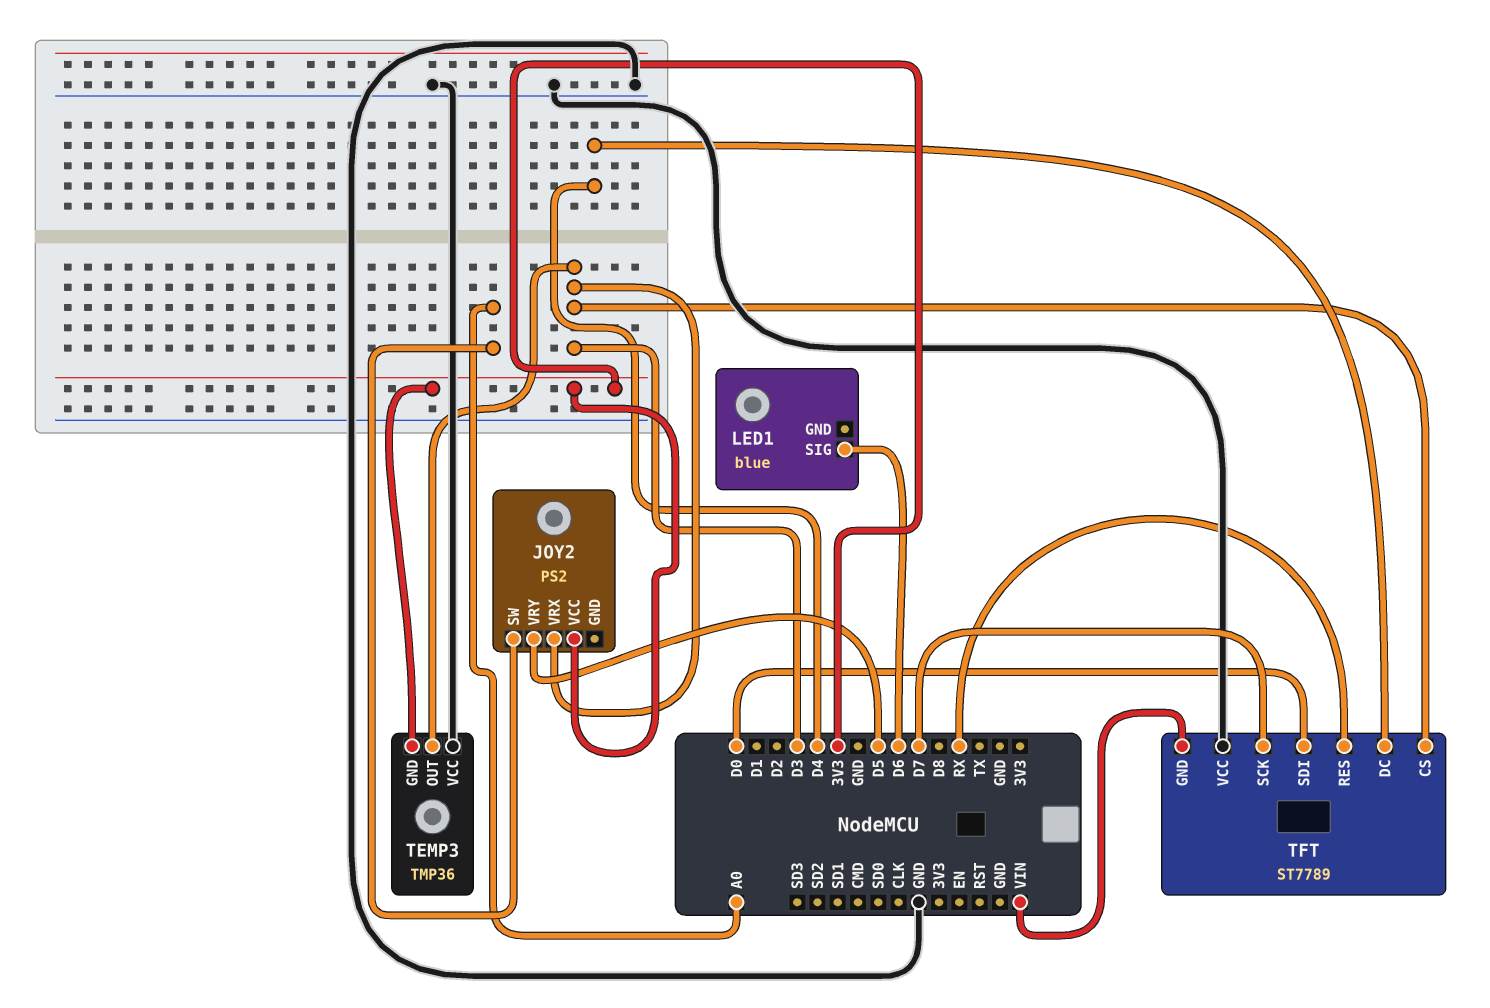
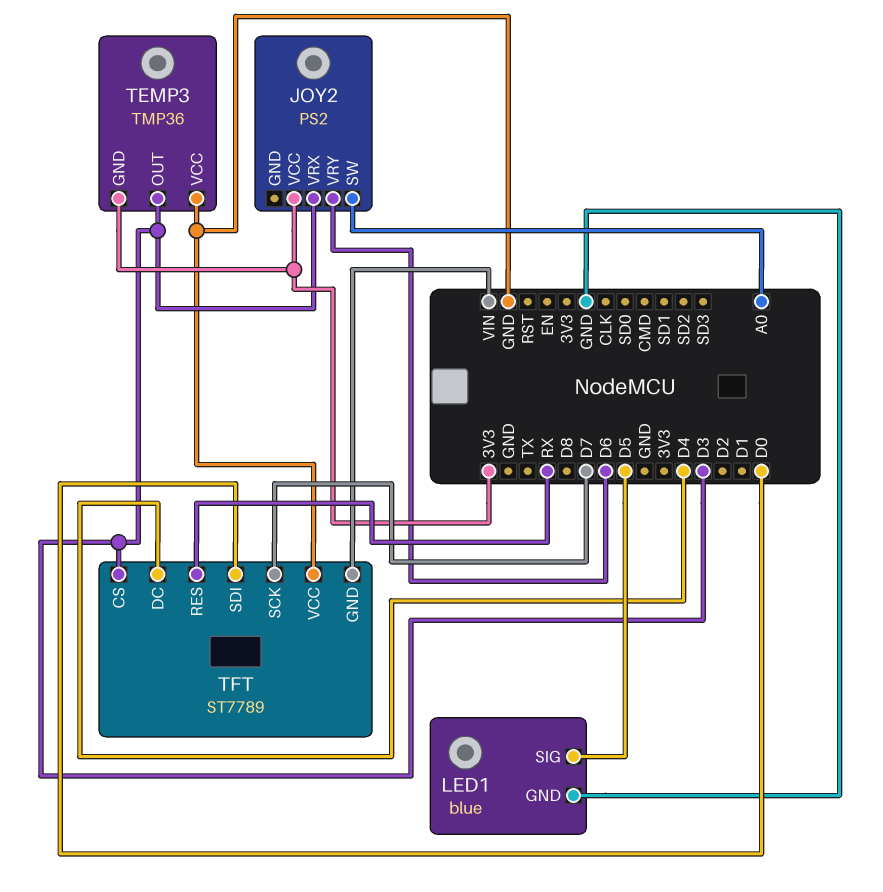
JOY2 pin VRY: D5 -> D6
LED1 pin GND: none -> GND
LED1 pin SIG: D6 -> D5

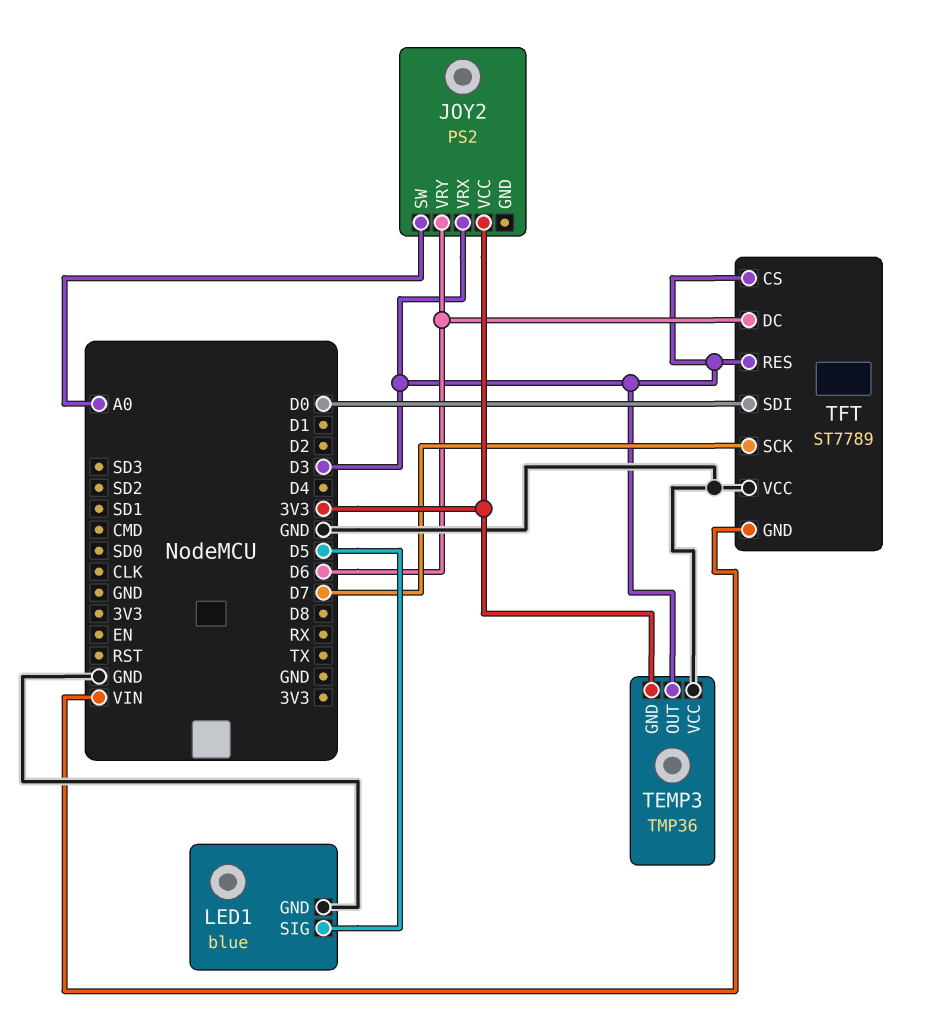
TFT pin DC: D4 -> D6
TFT pin RES: RX -> D3

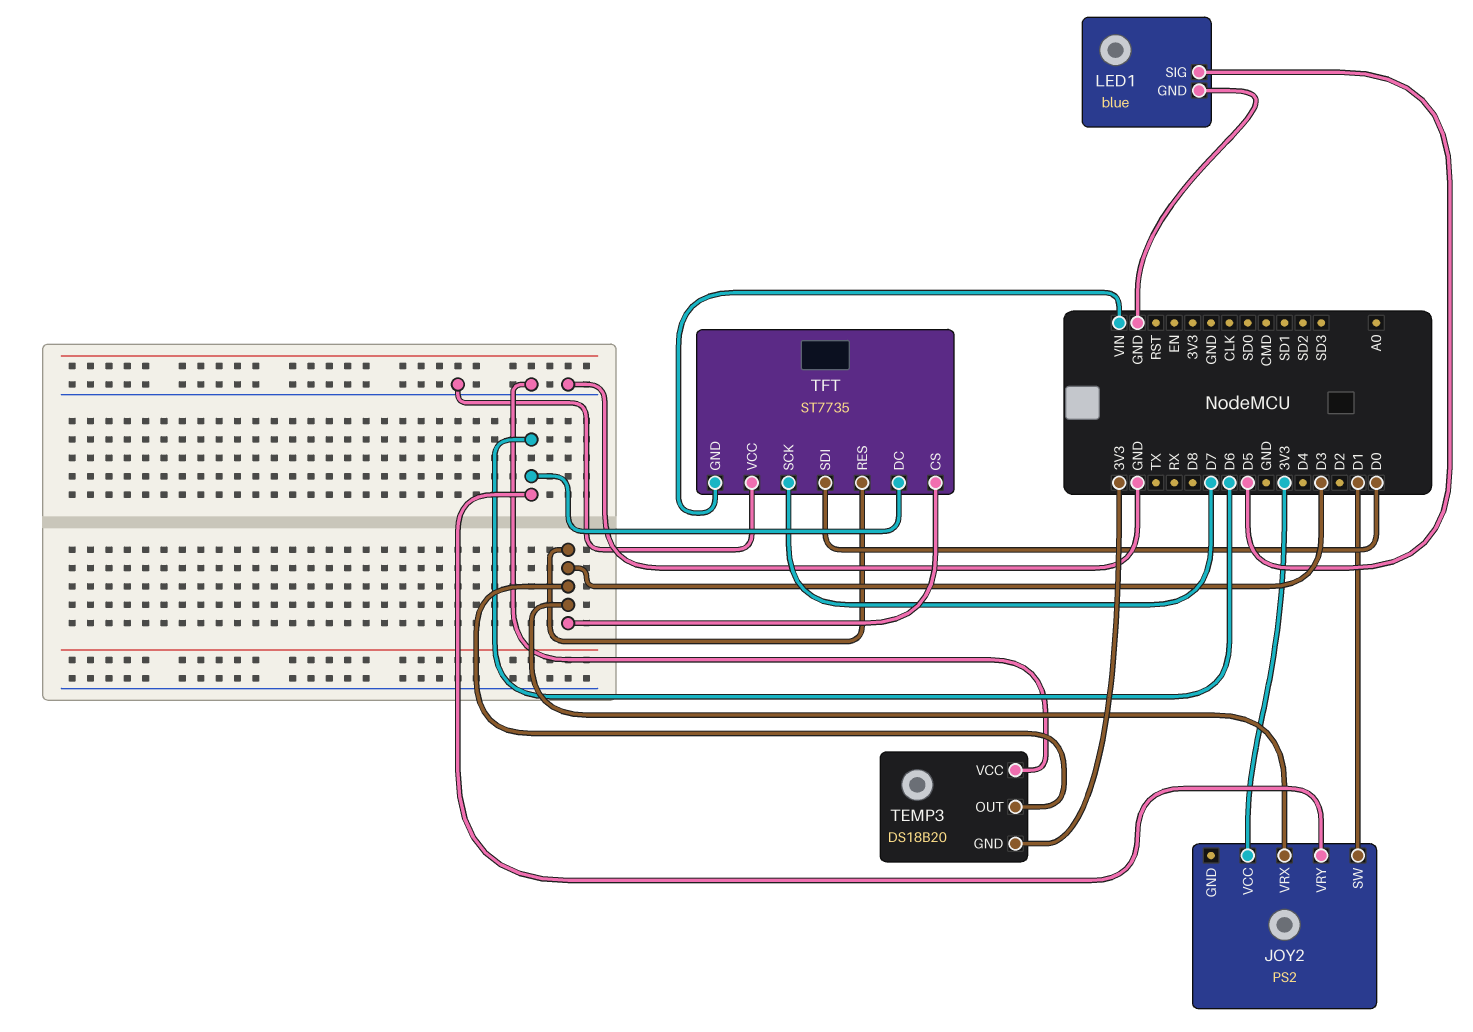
JOY2 pin SW: A0 -> D1
TEMP3: TMP36 -> DS18B20
TFT: ST7789 -> ST7735

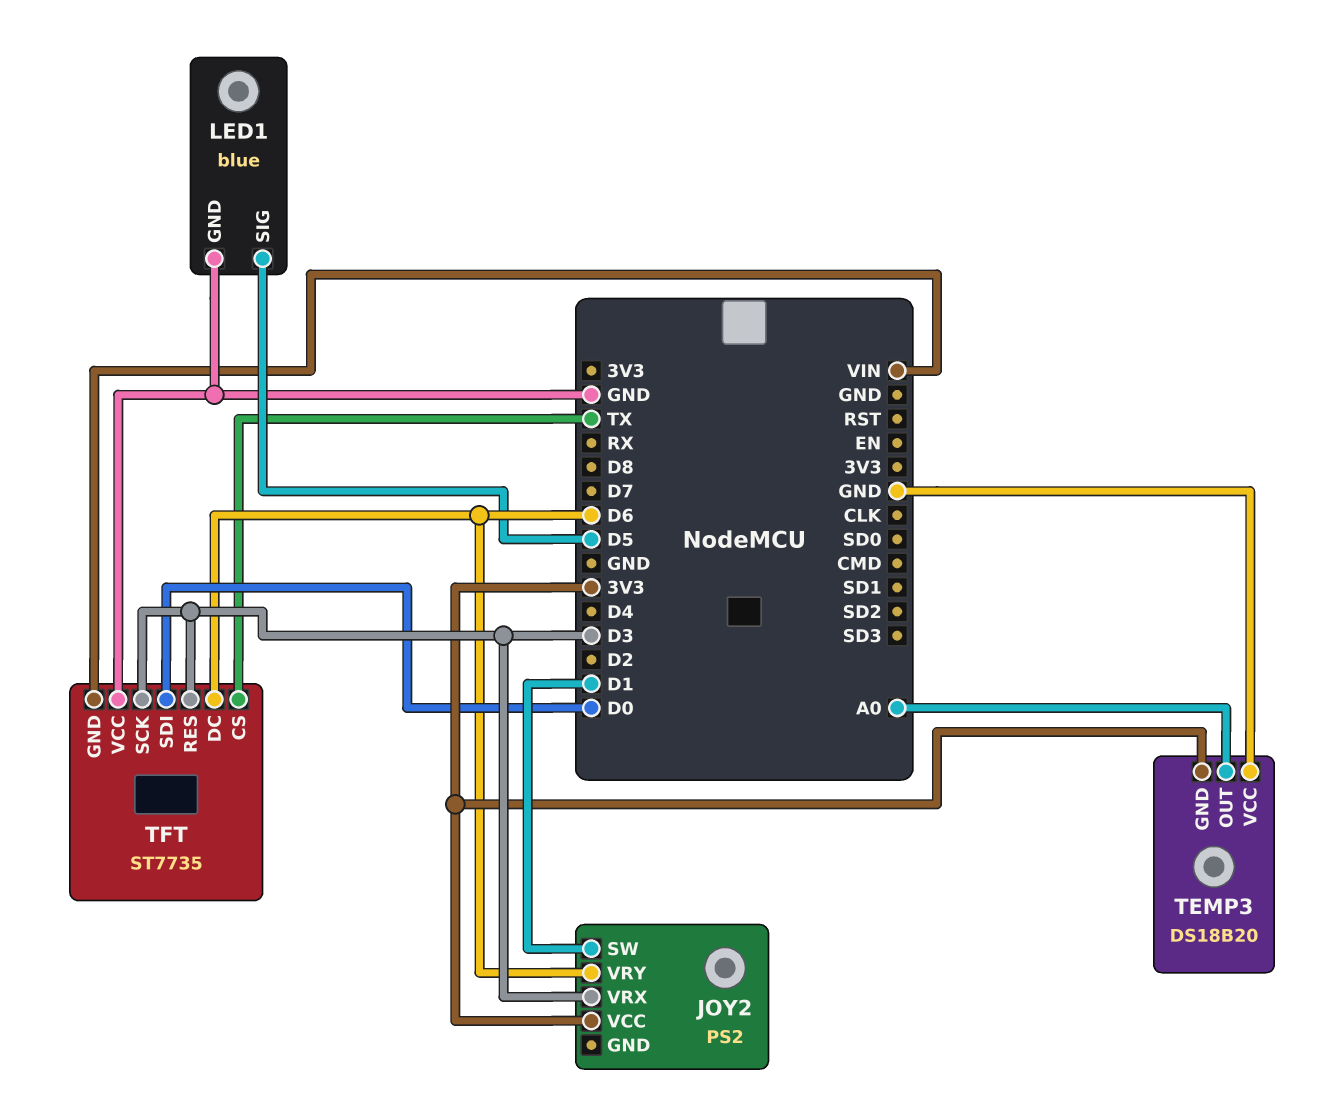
TEMP3 pin OUT: D3 -> A0
TFT pin CS: D3 -> TX
TFT pin SCK: D7 -> D3

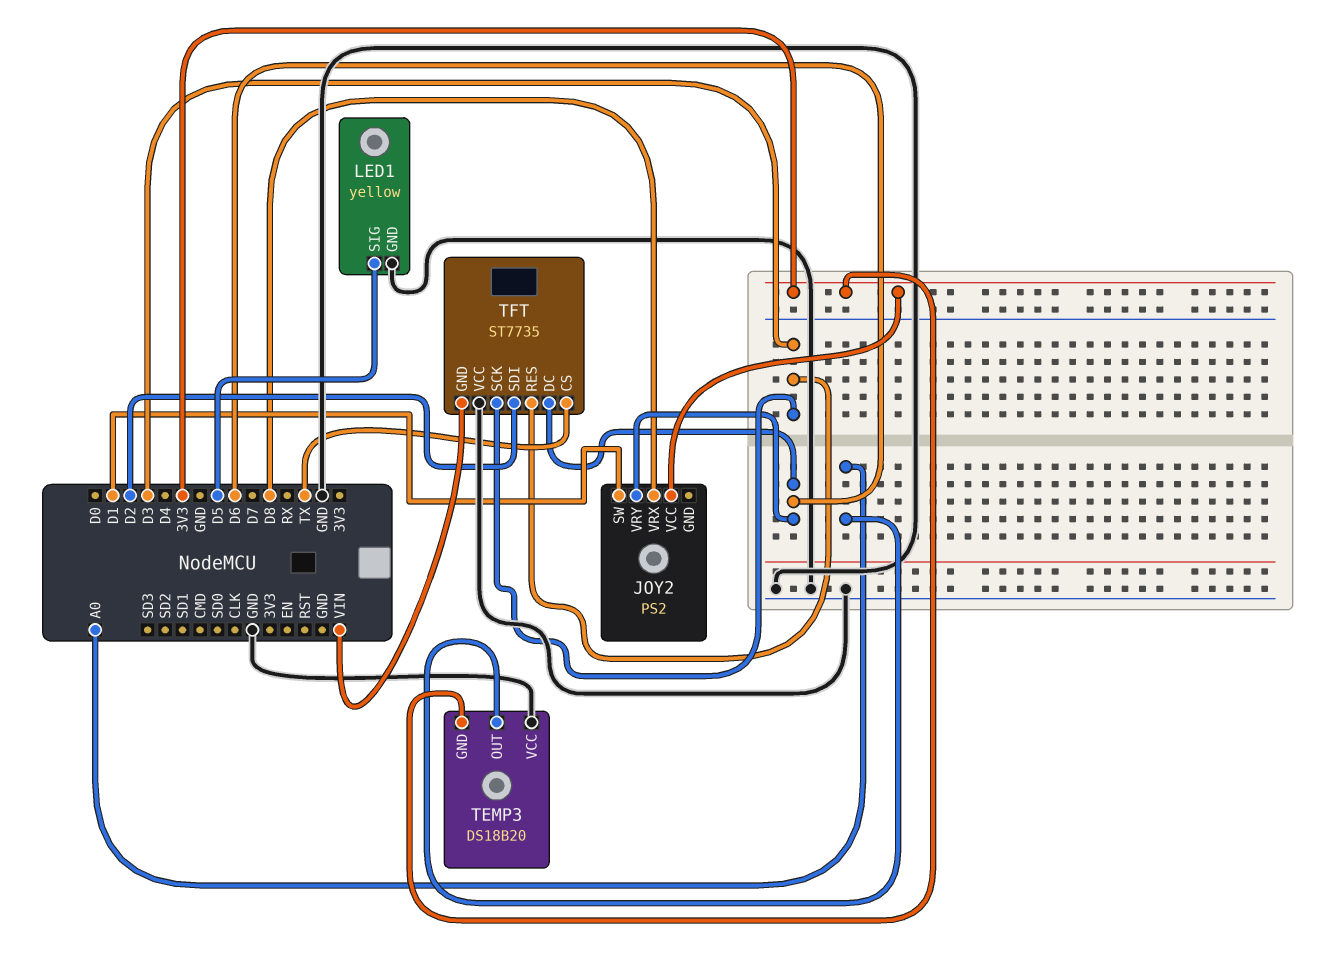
JOY2 pin VRX: D3 -> D8
LED1: blue -> yellow
TFT pin SDI: D0 -> D2

